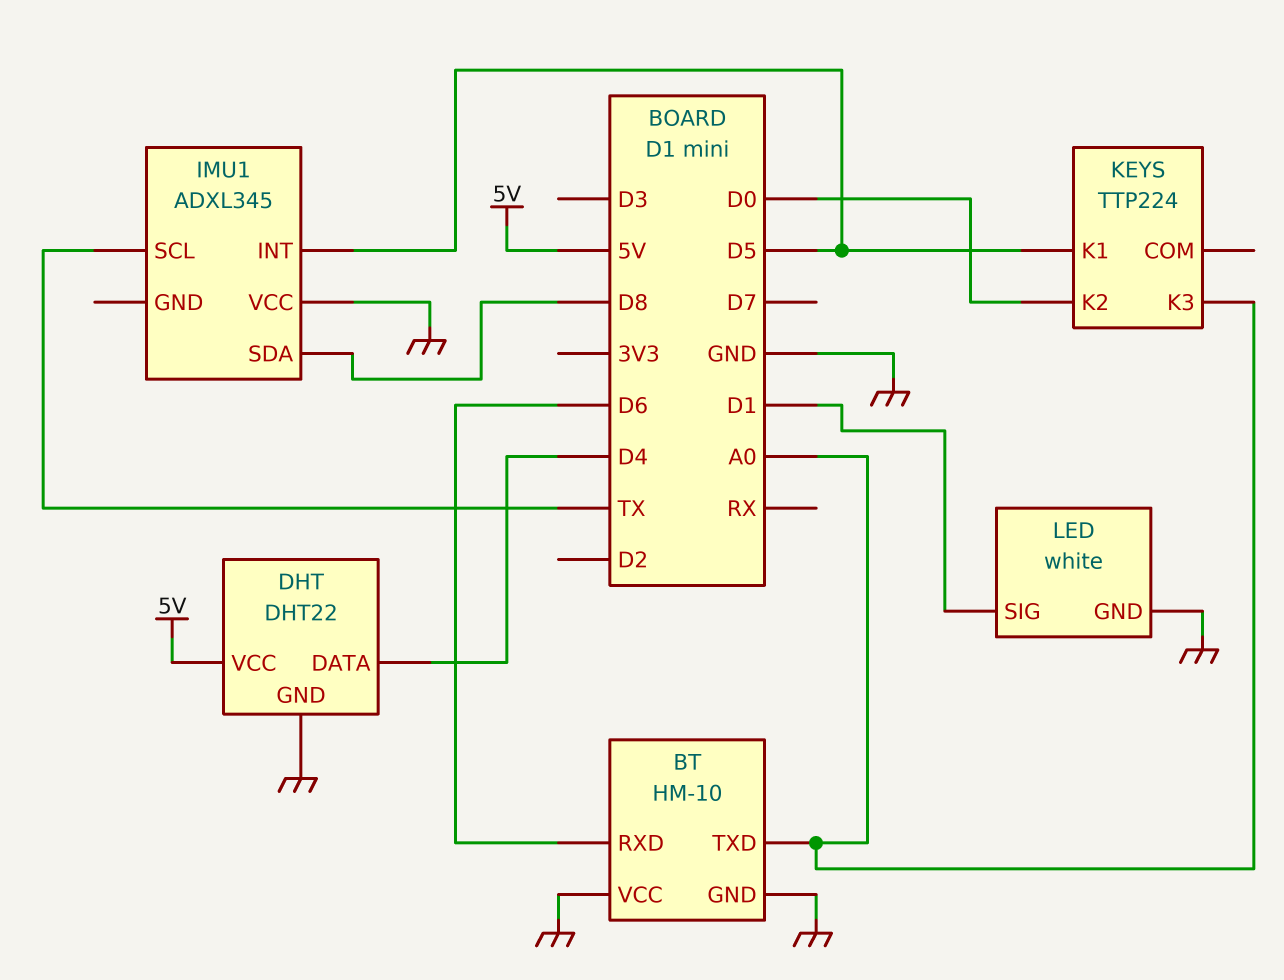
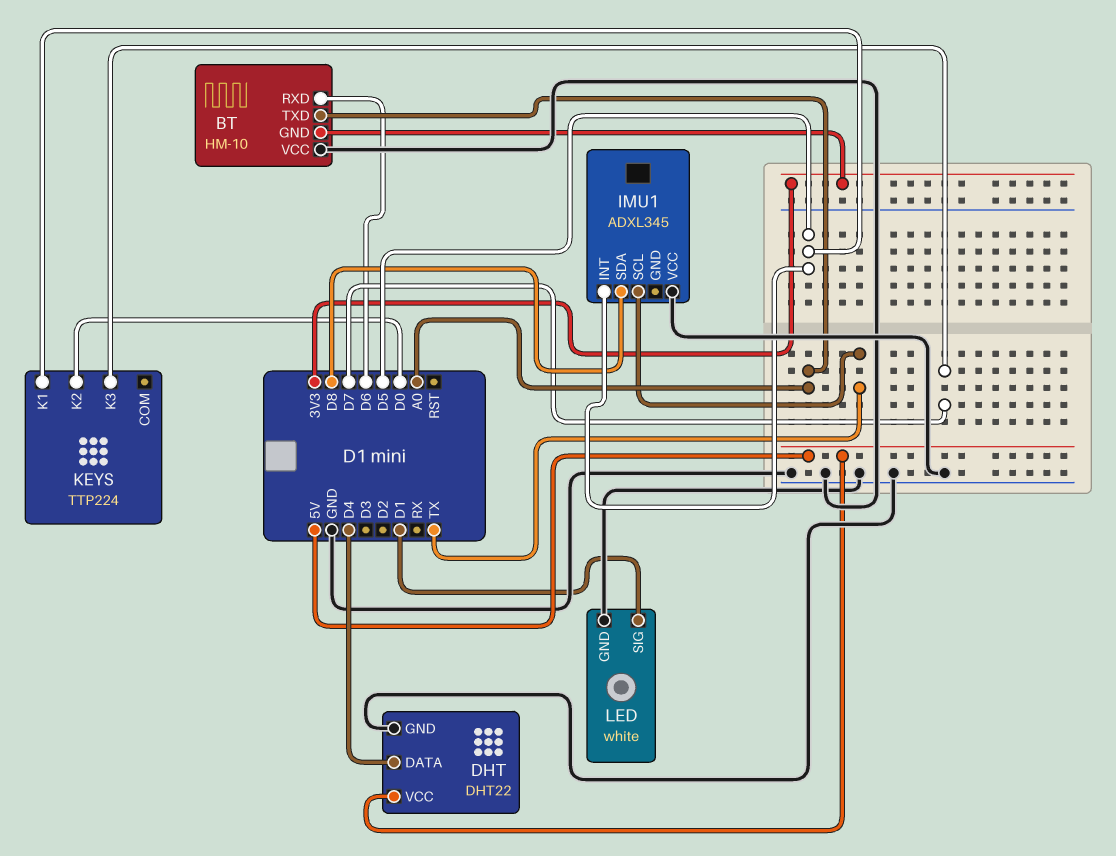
BT pin GND: GND -> 3V3
KEYS pin K3: A0 -> D7

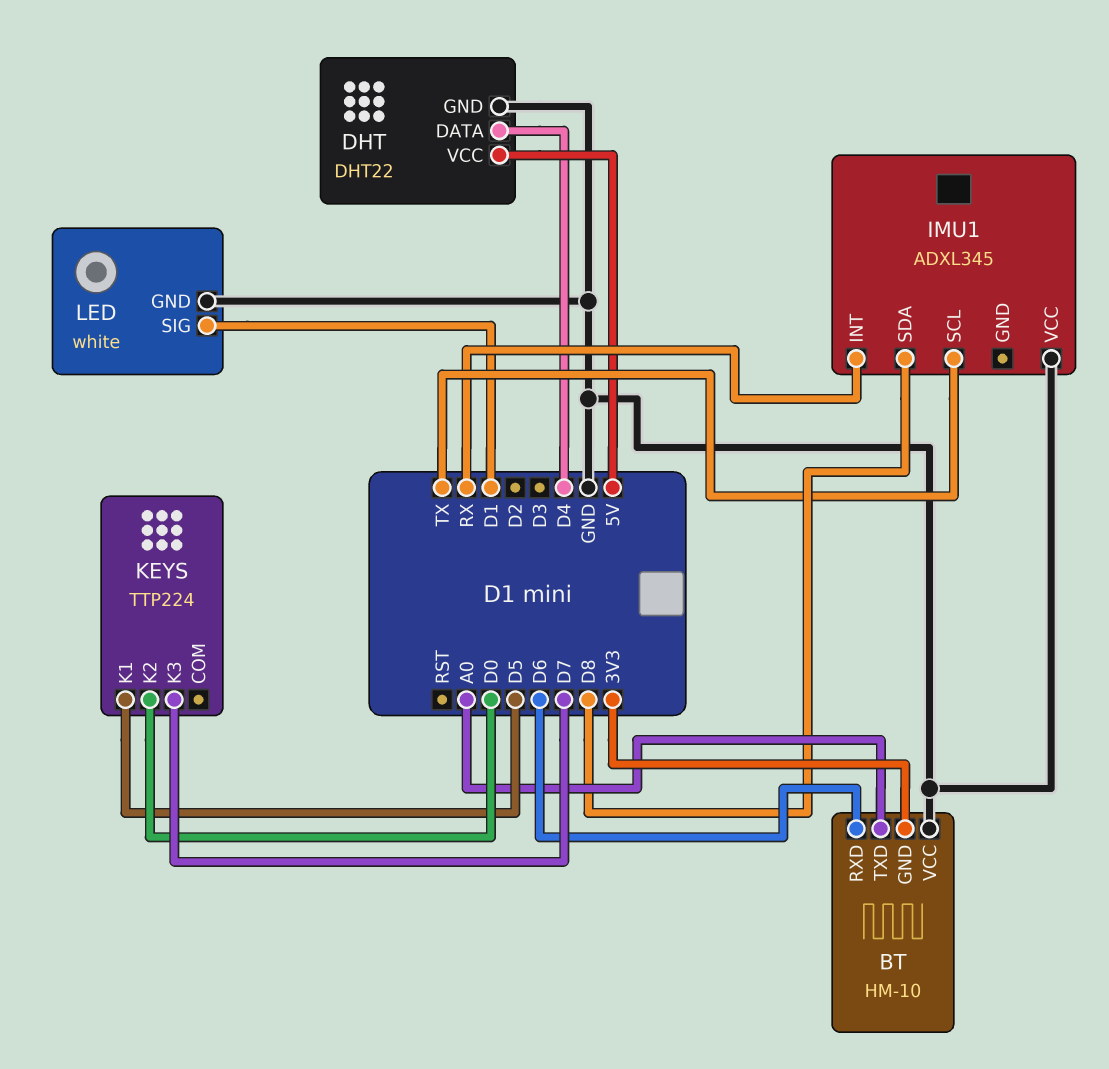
IMU1 pin INT: D5 -> RX

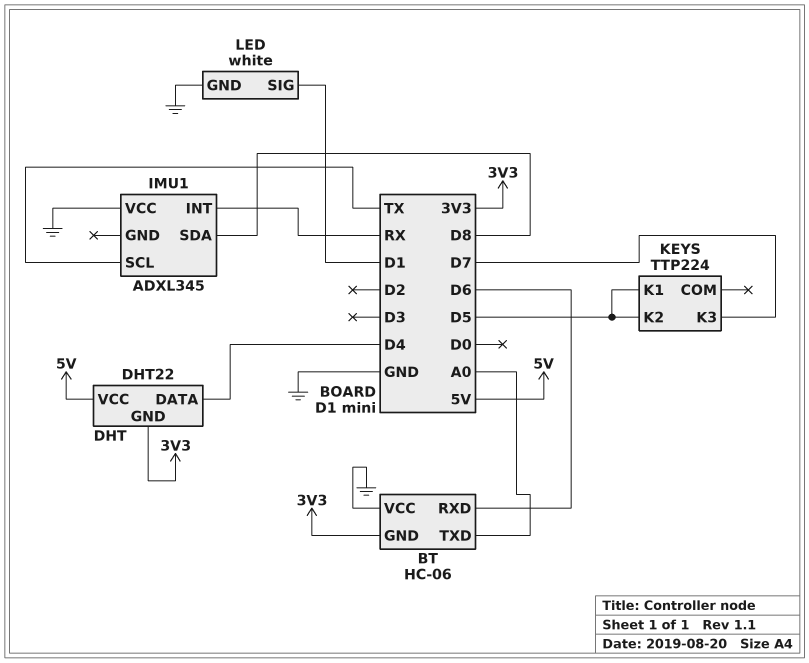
BT: HM-10 -> HC-06
DHT pin GND: GND -> 3V3
KEYS pin K2: D0 -> D5

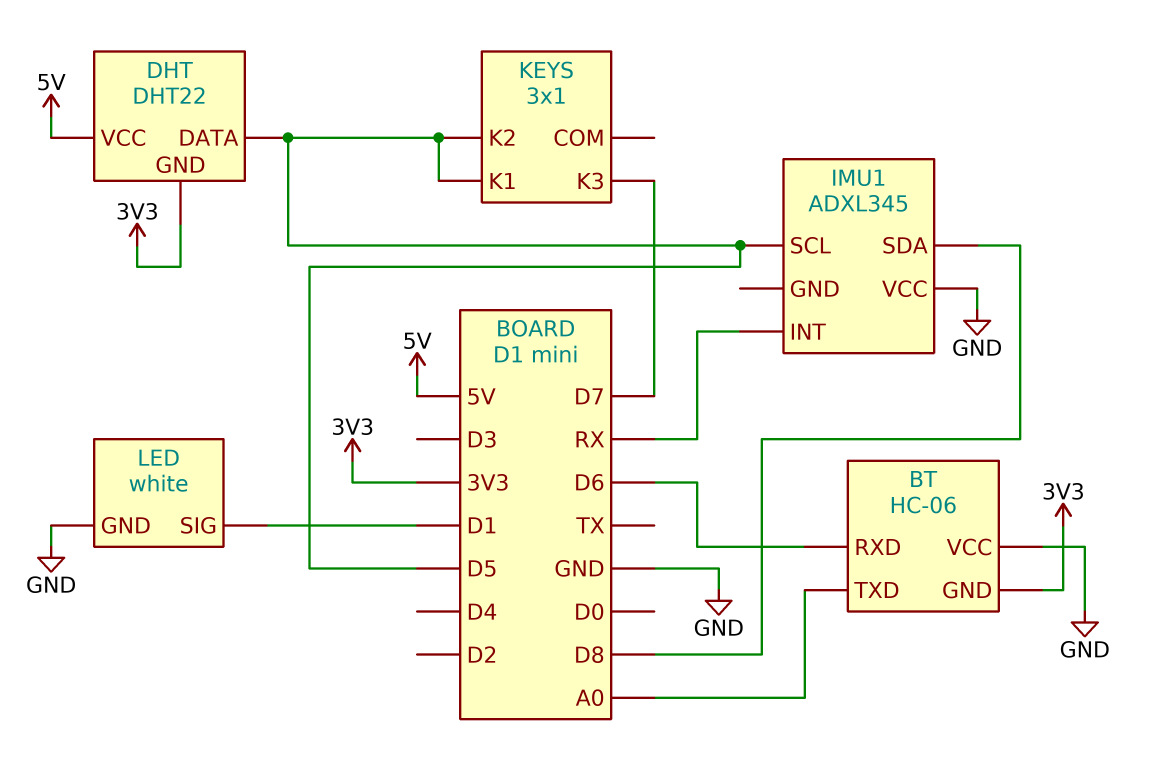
DHT pin DATA: D4 -> D5
IMU1 pin SCL: TX -> D5
KEYS: TTP224 -> 3x1

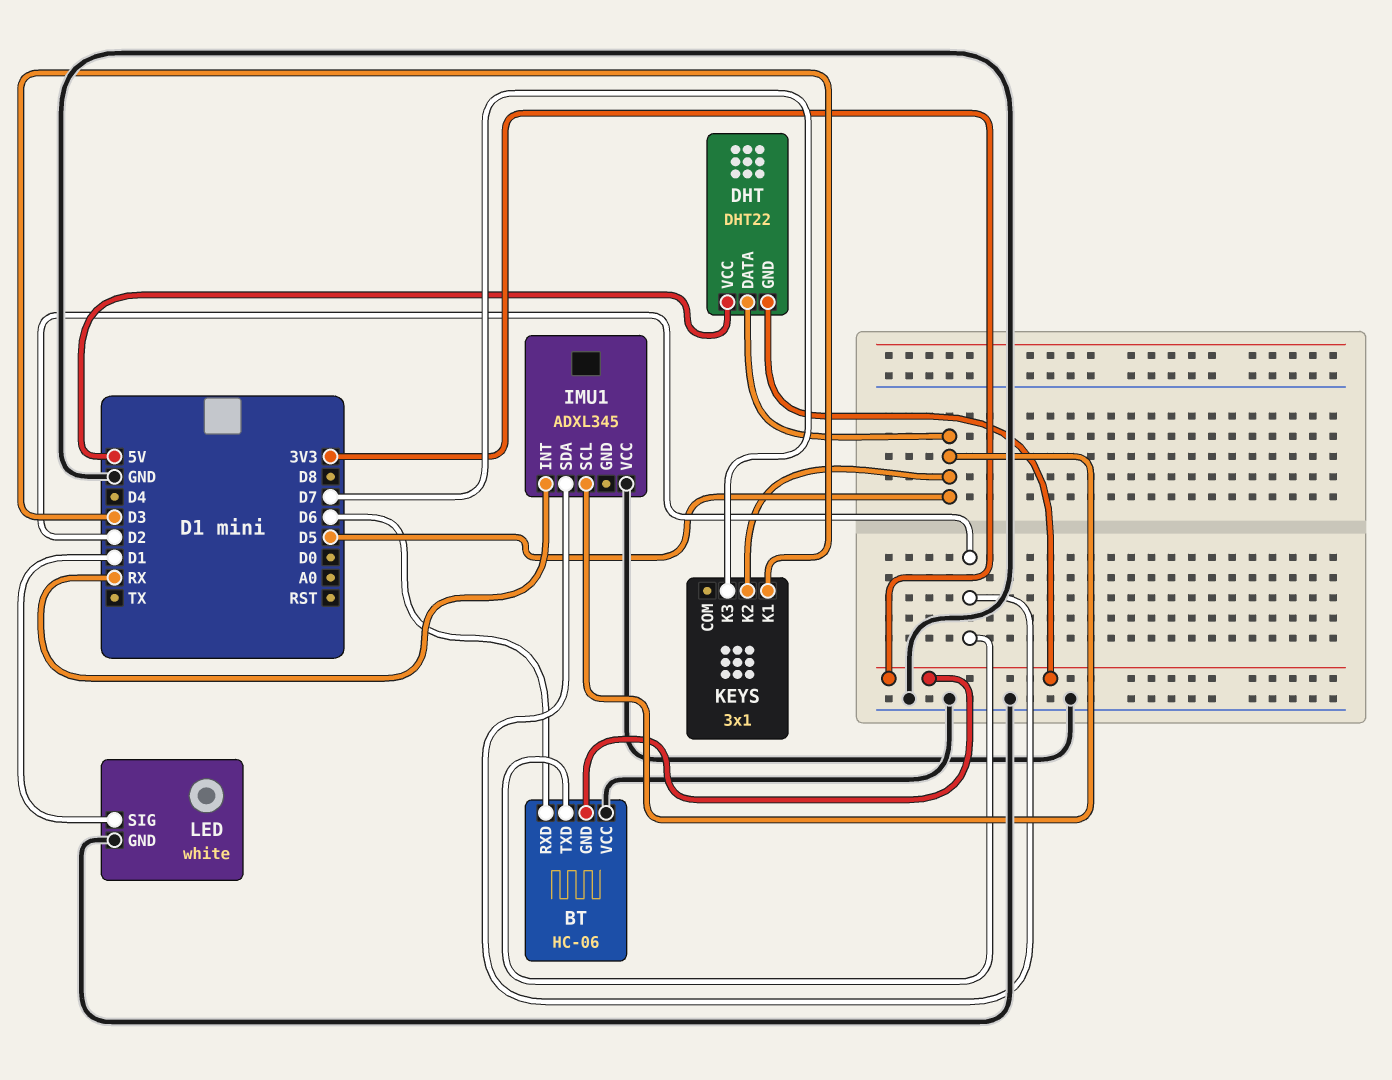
BT pin TXD: A0 -> D2
IMU1 pin SDA: D8 -> D2
KEYS pin K1: D5 -> D3

